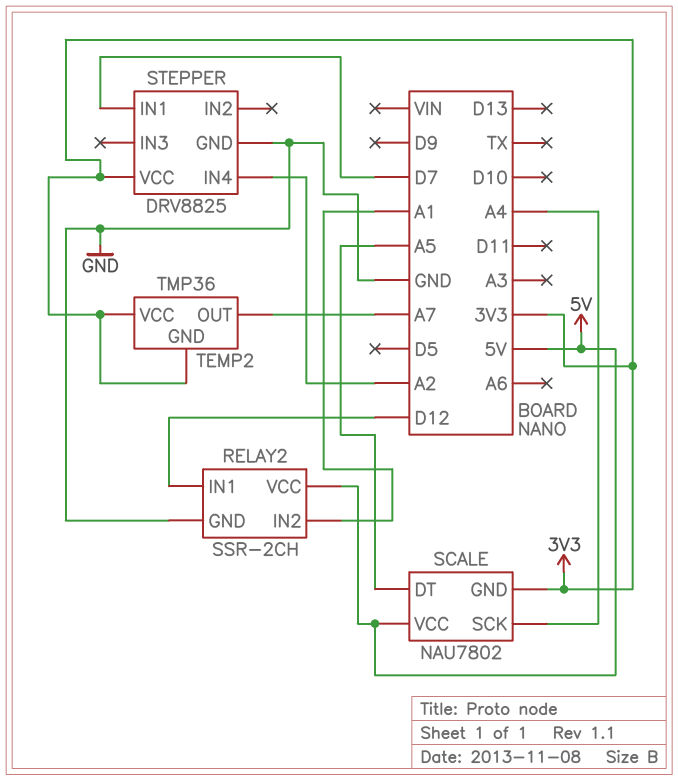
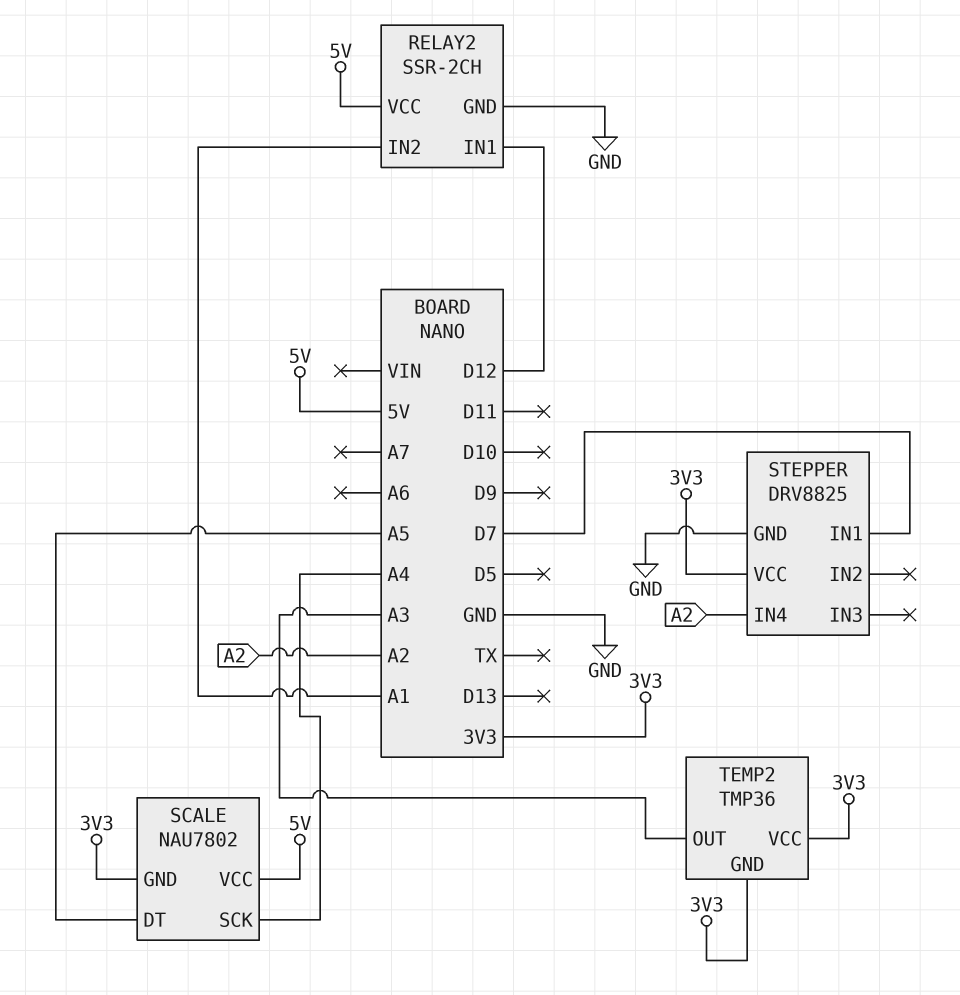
TEMP2 pin OUT: A7 -> A3

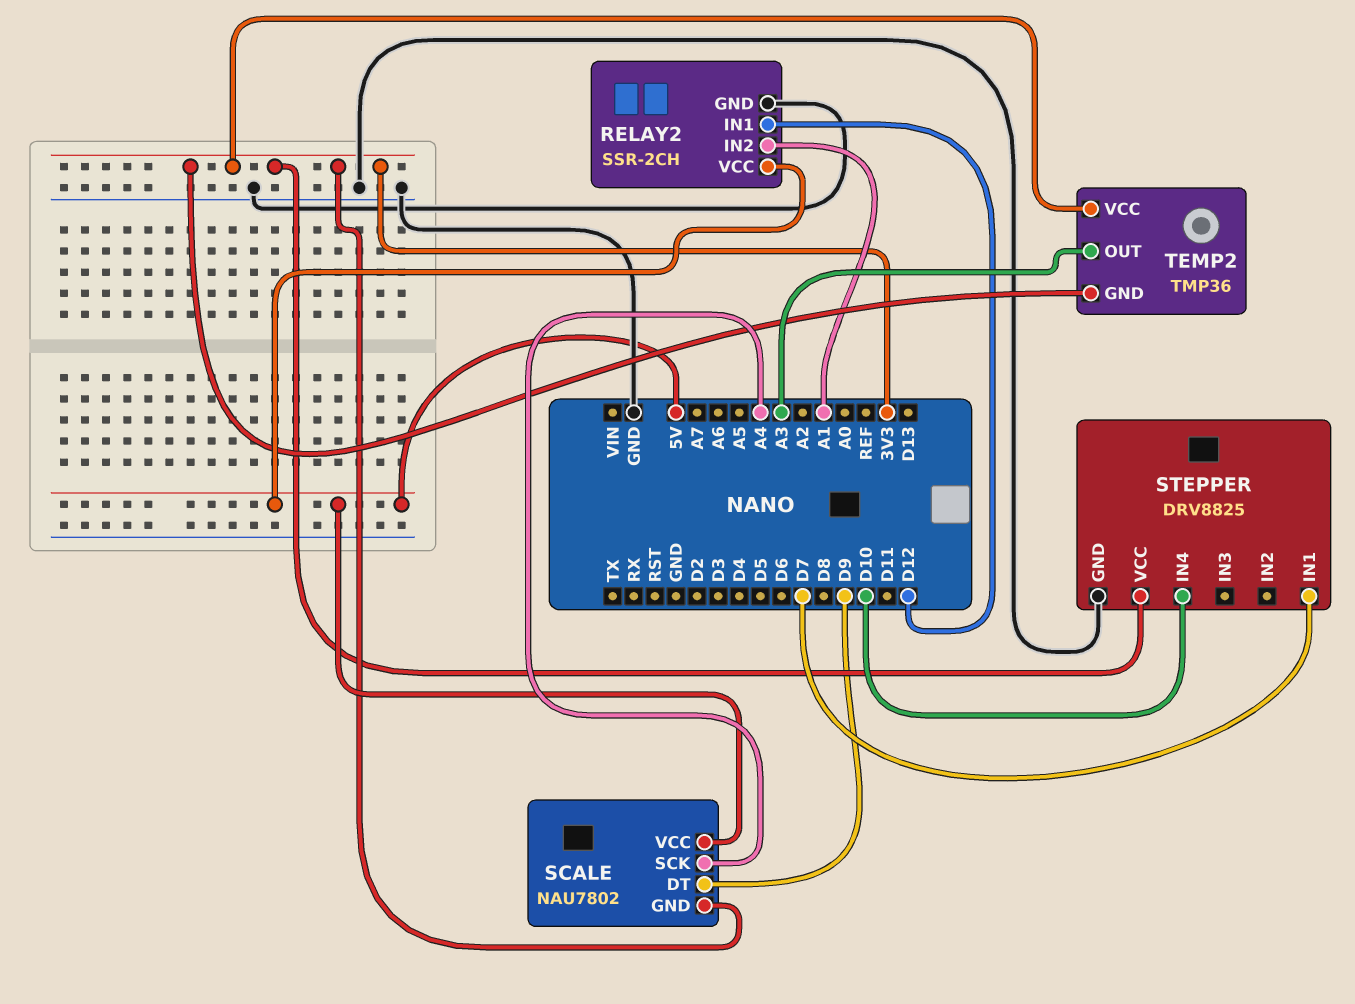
SCALE pin DT: A5 -> D9
STEPPER pin IN4: A2 -> D10

